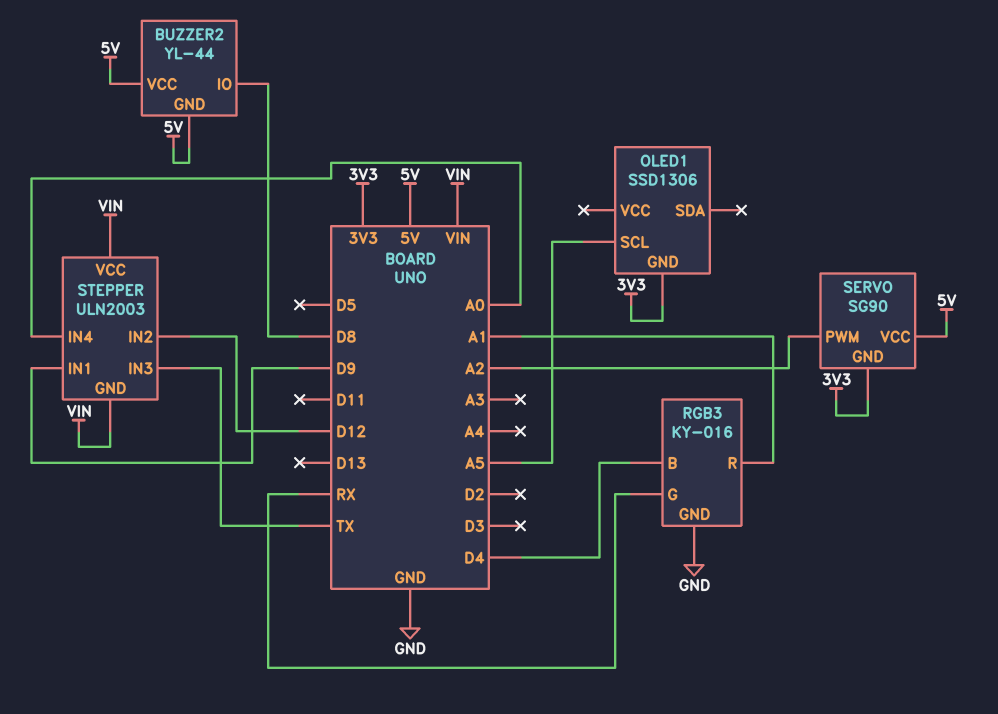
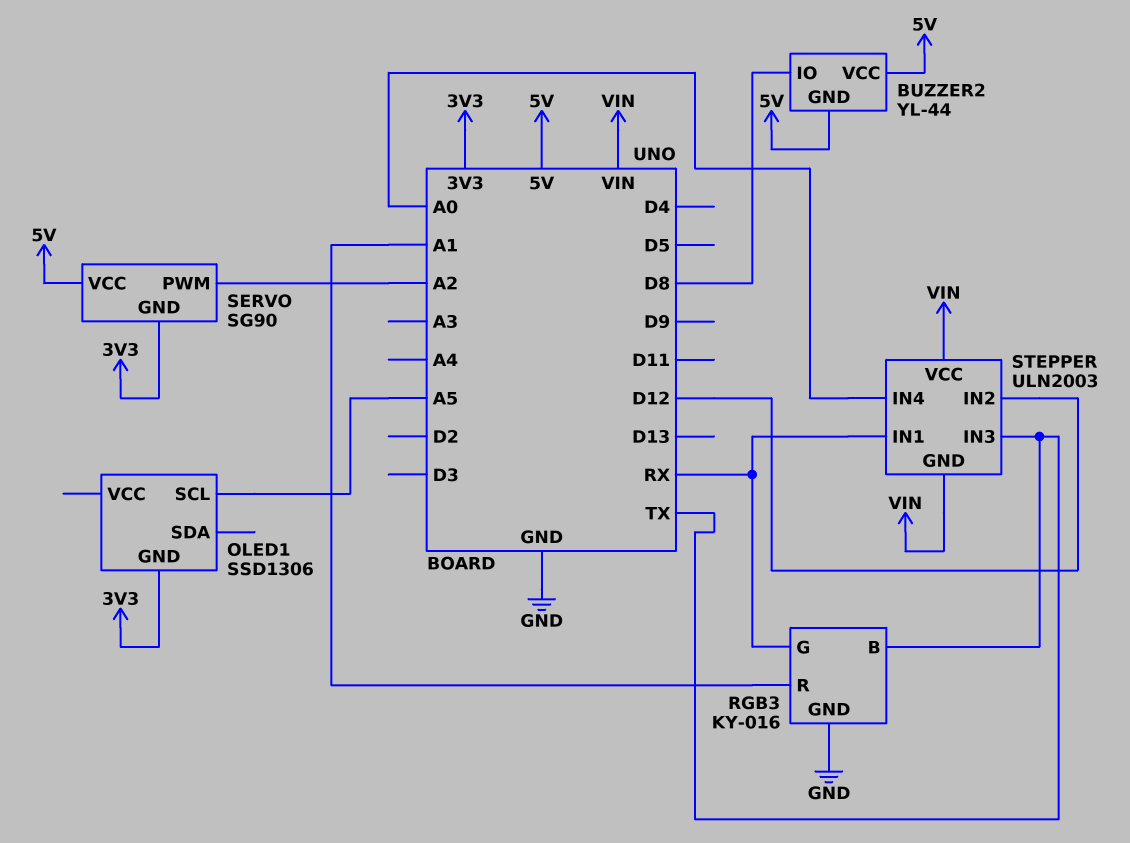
RGB3 pin B: D4 -> TX
STEPPER pin IN1: D9 -> RX

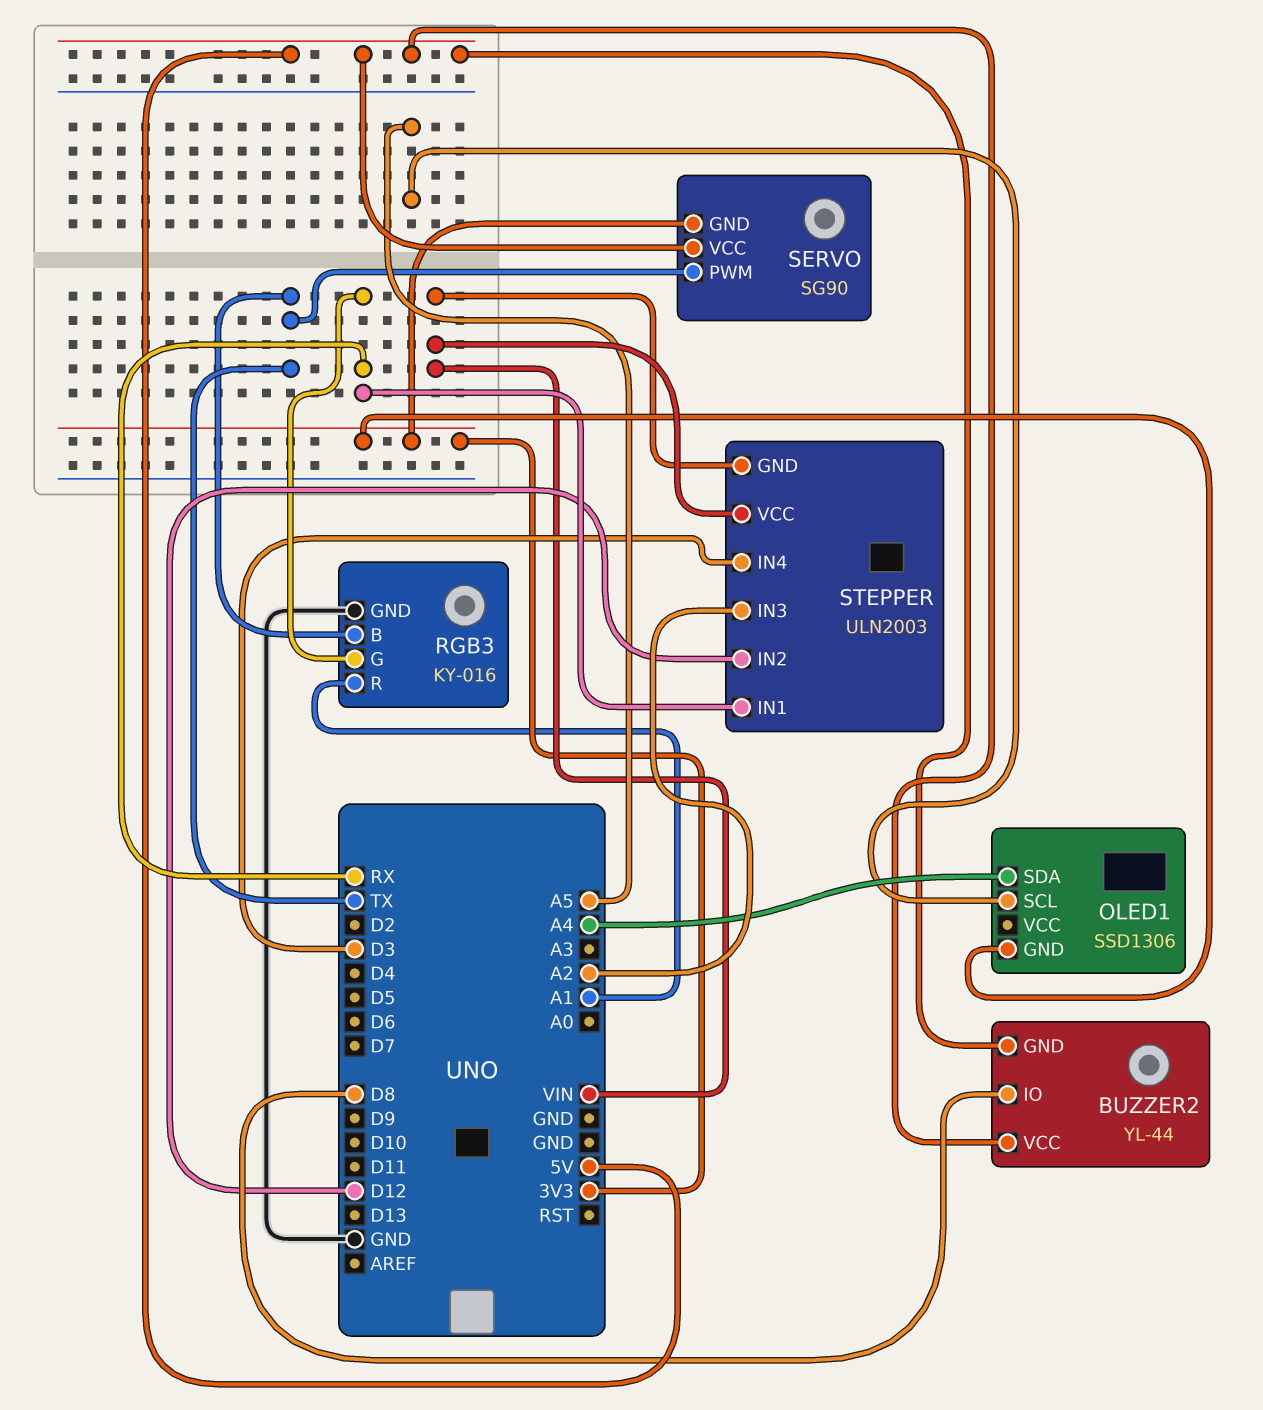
OLED1 pin SDA: none -> A4
SERVO pin PWM: A2 -> TX
STEPPER pin IN3: TX -> A2
STEPPER pin IN4: A0 -> D3

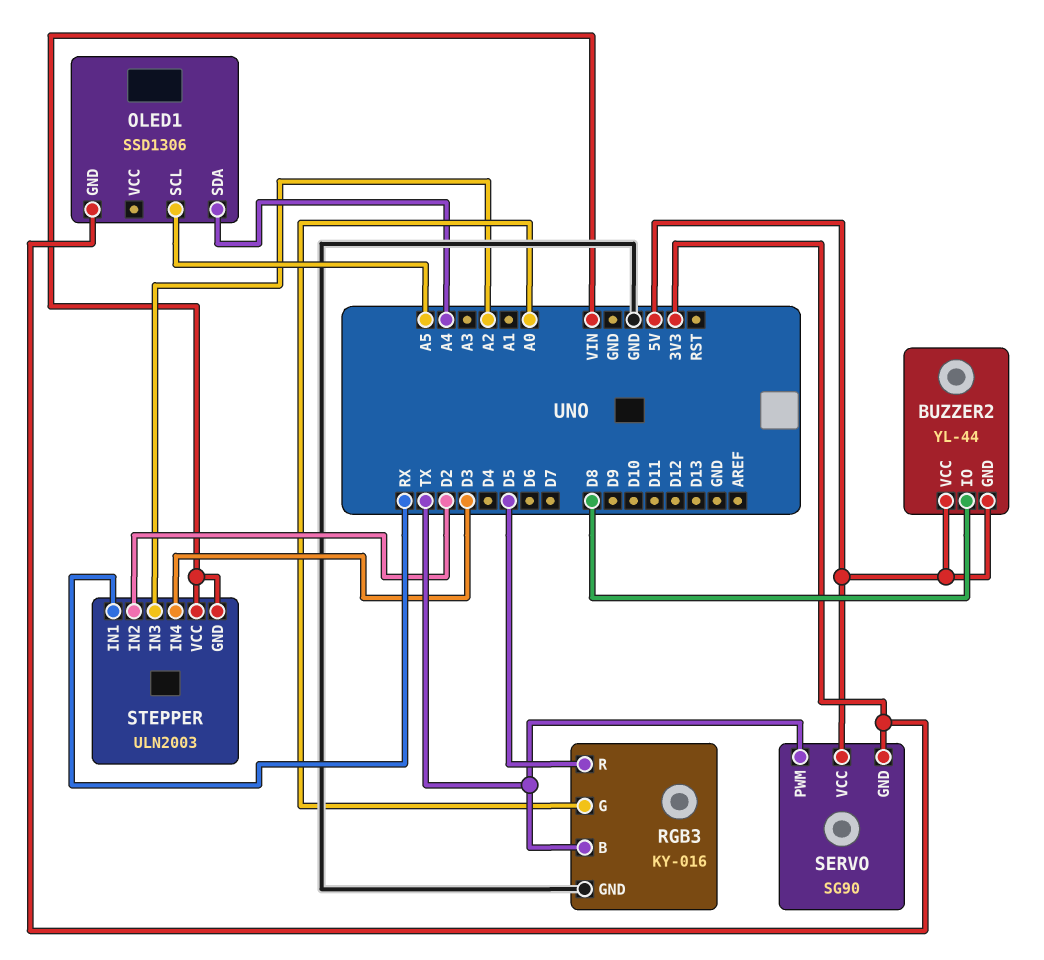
RGB3 pin G: RX -> A0
RGB3 pin R: A1 -> D5
STEPPER pin IN2: D12 -> D2

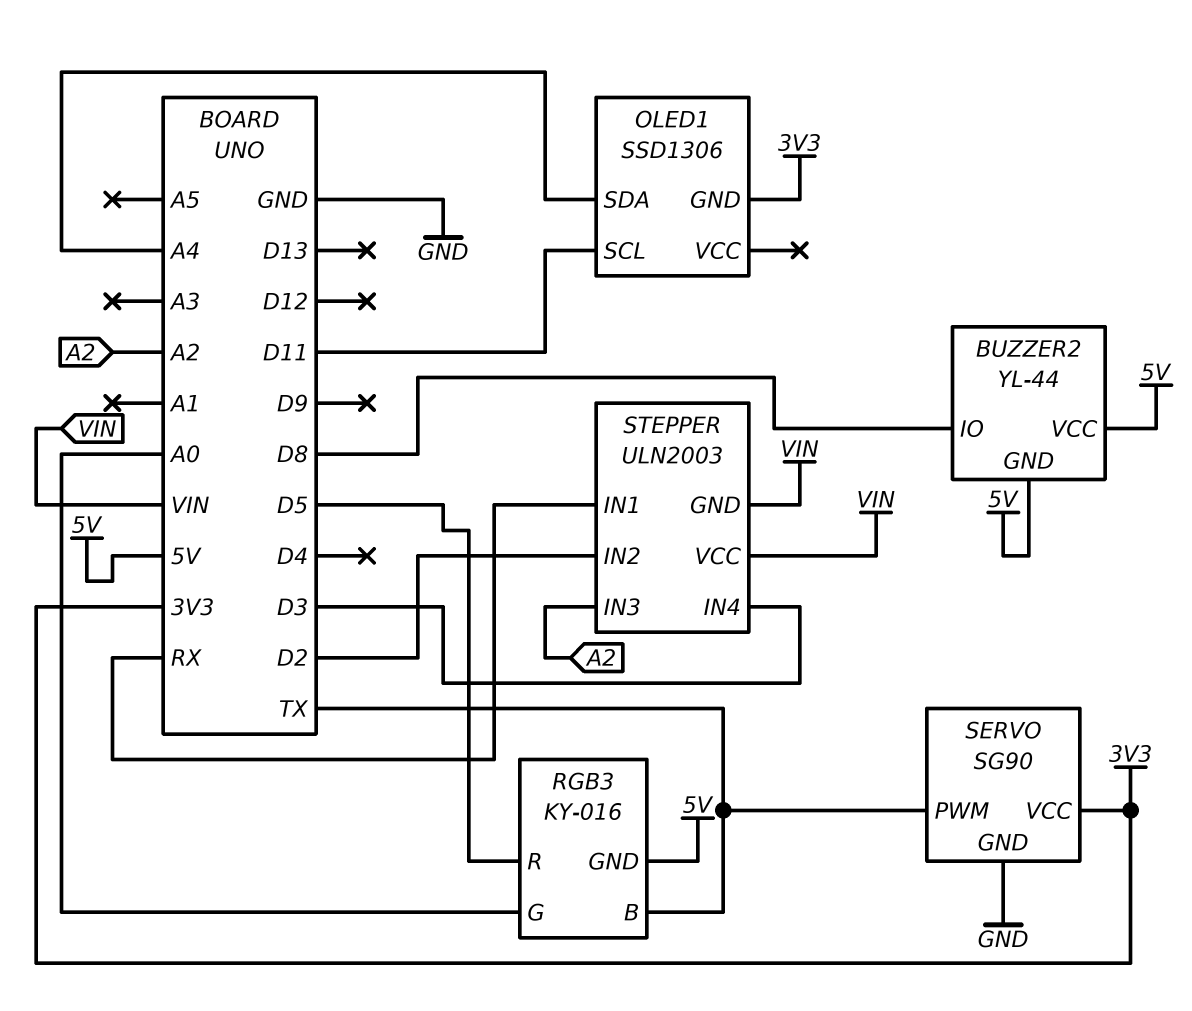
OLED1 pin SCL: A5 -> D11
RGB3 pin GND: GND -> 5V
SERVO pin GND: 3V3 -> GND
SERVO pin VCC: 5V -> 3V3

